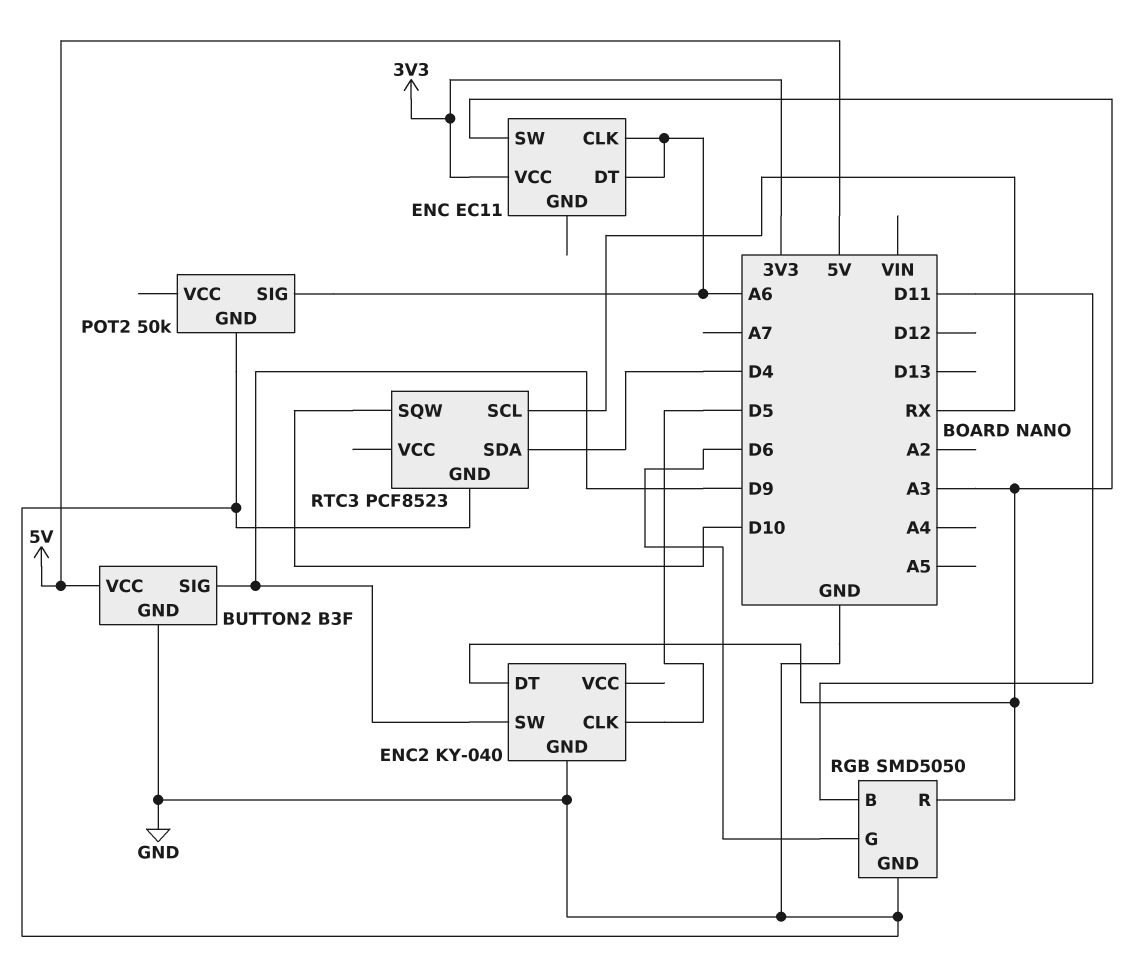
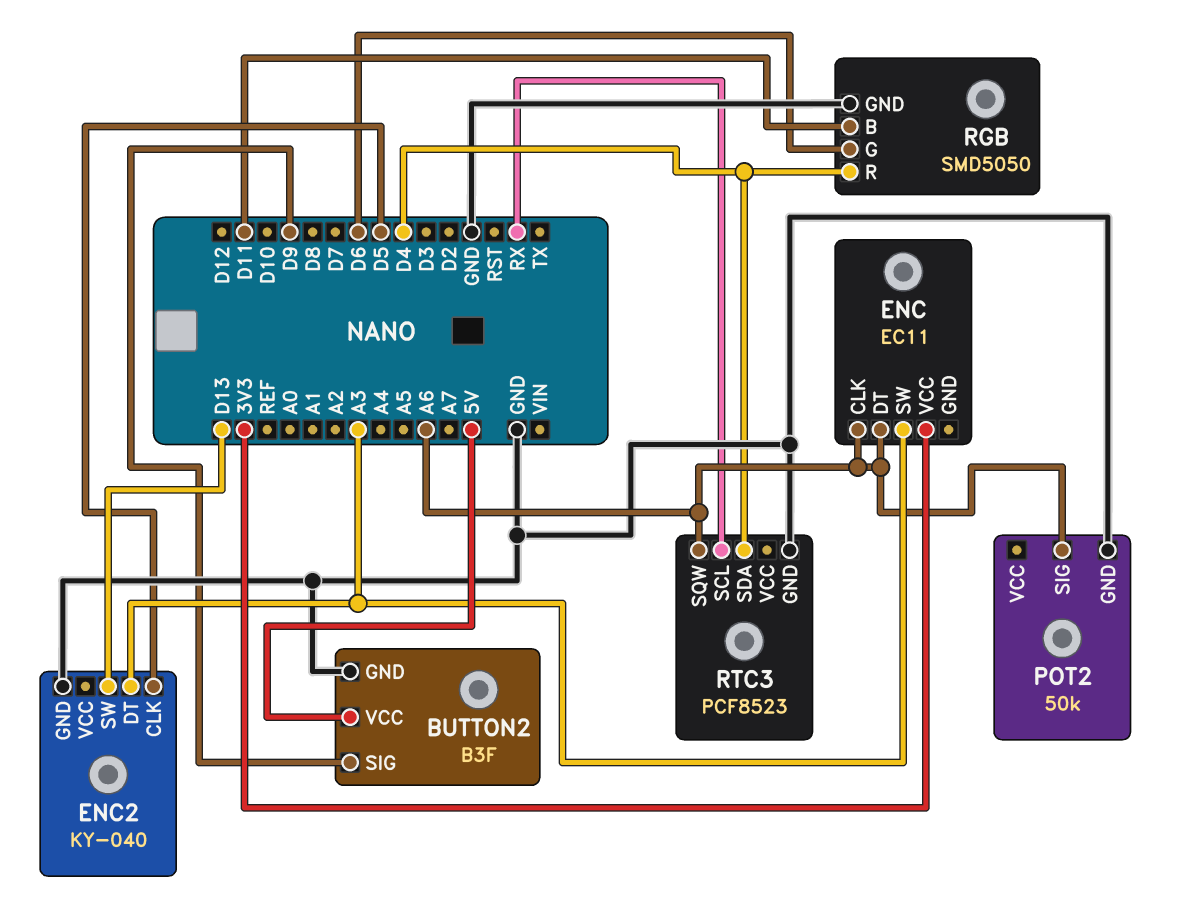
ENC2 pin SW: D9 -> D13
RGB pin R: A3 -> D4
RTC3 pin SQW: D10 -> A6

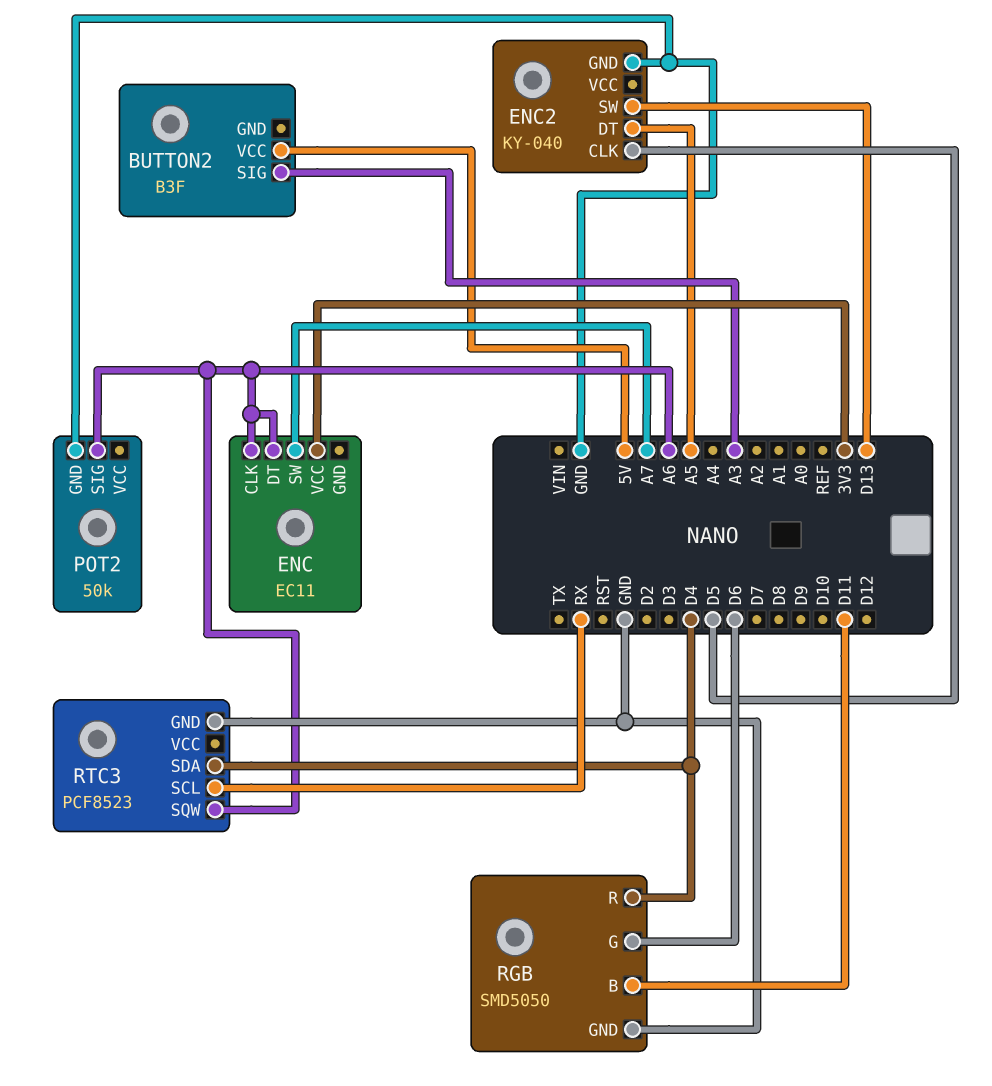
BUTTON2 pin GND: GND -> none
BUTTON2 pin SIG: D9 -> A3
ENC pin SW: A3 -> A7
ENC2 pin DT: A3 -> A5

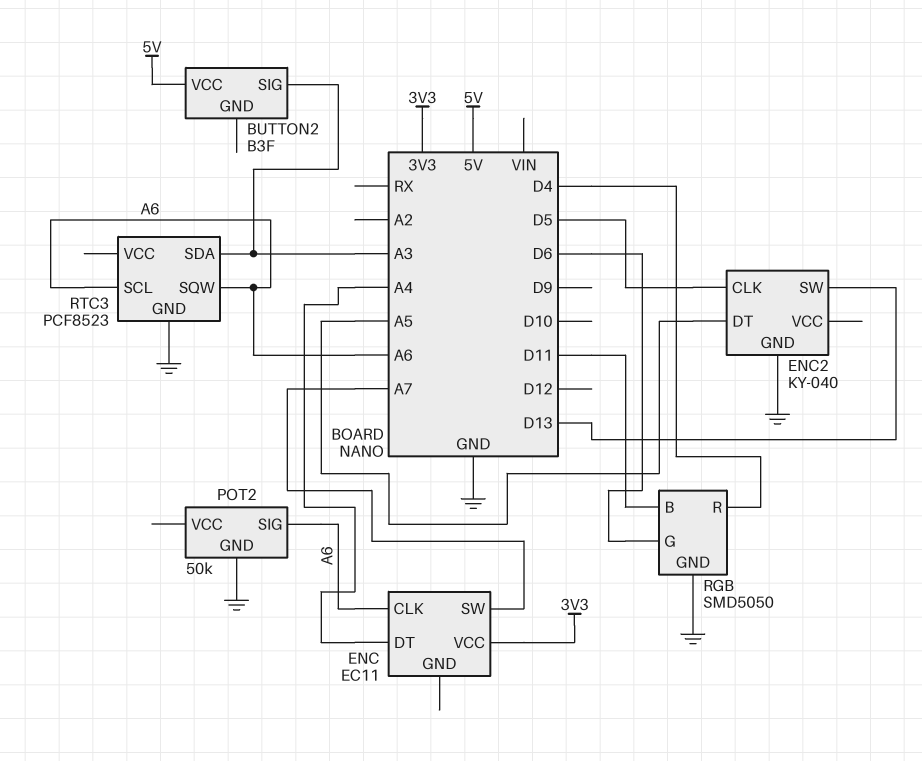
ENC pin DT: A6 -> A4
RTC3 pin SCL: RX -> A6
RTC3 pin SDA: D4 -> A3

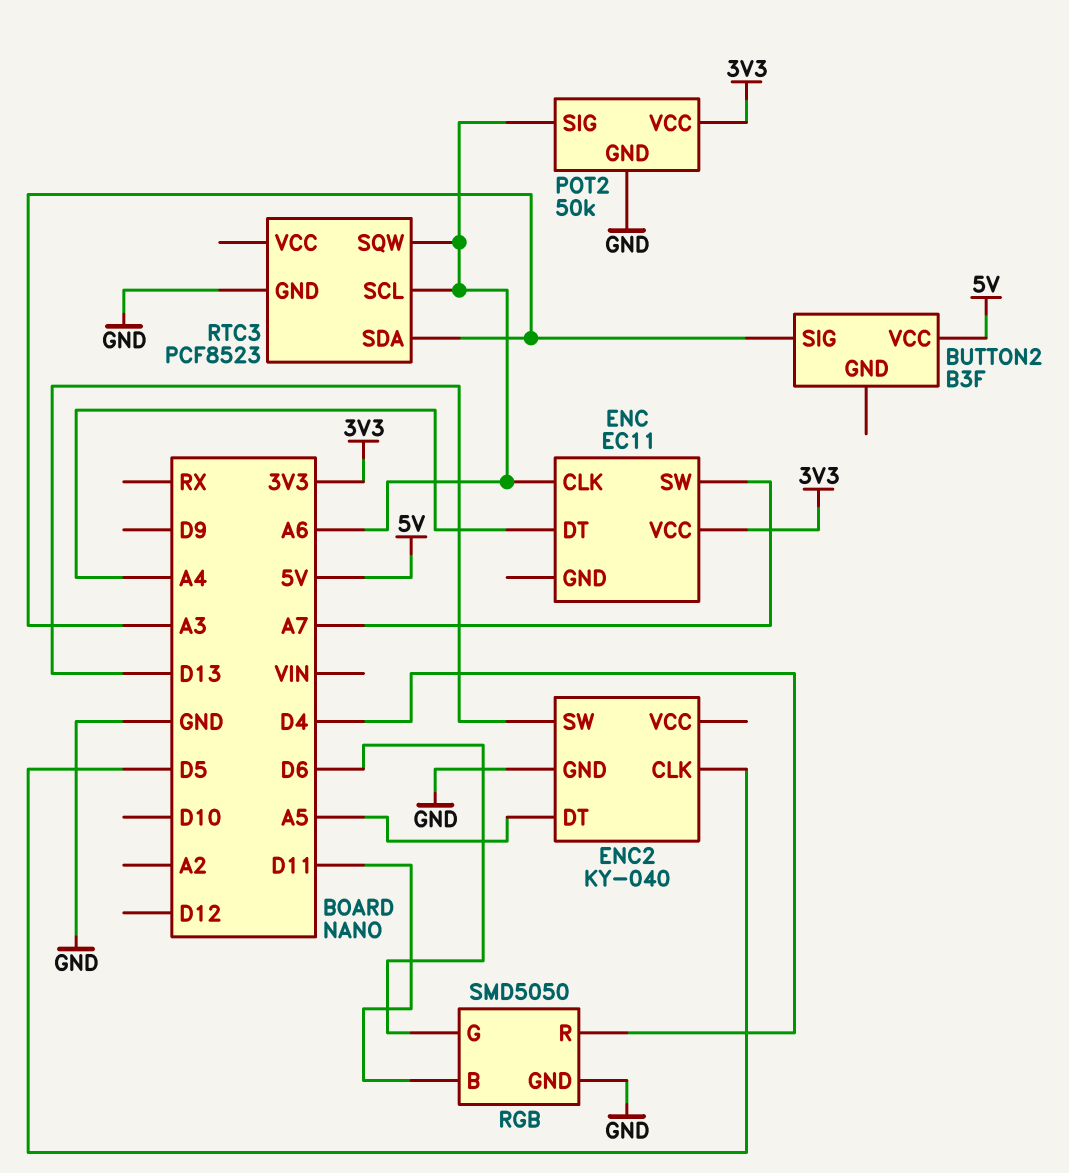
POT2 pin VCC: none -> 3V3

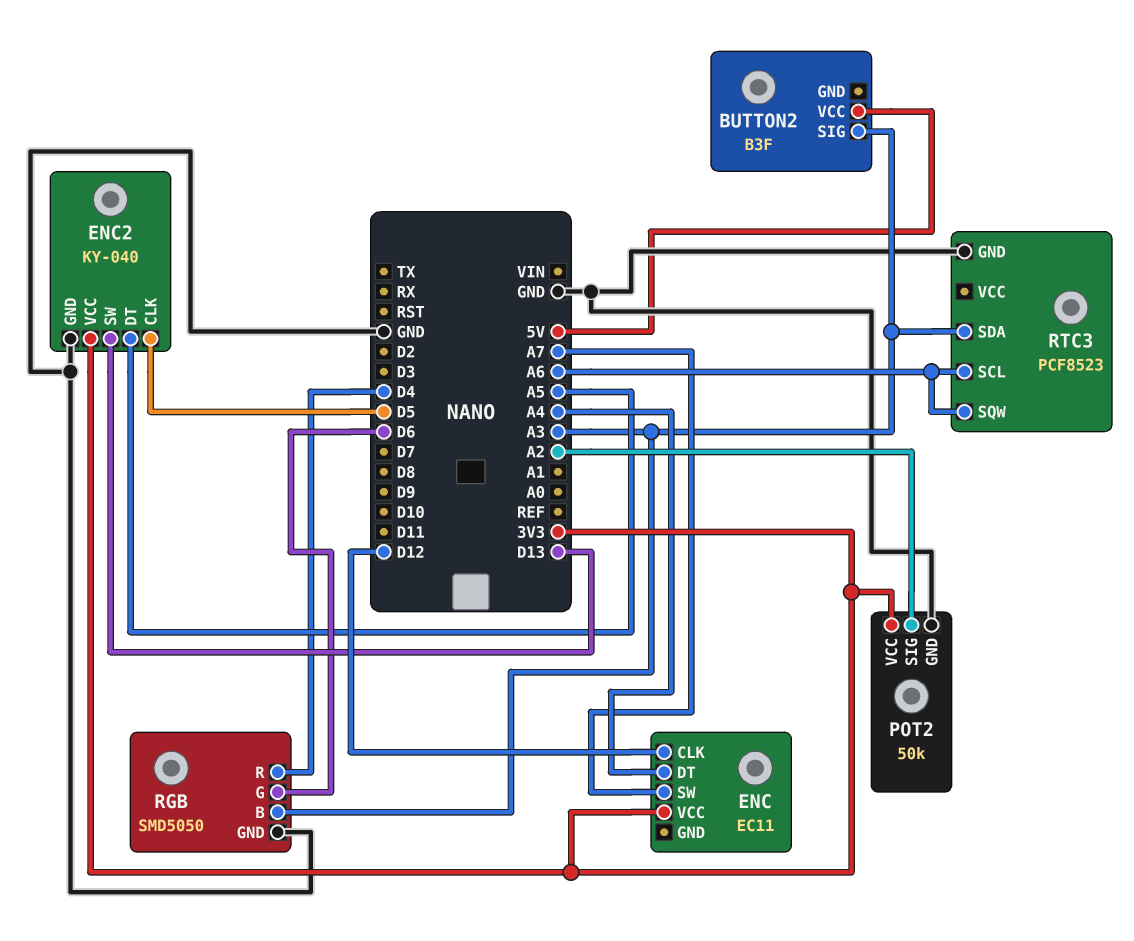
ENC pin CLK: A6 -> D12
ENC2 pin VCC: none -> 3V3
POT2 pin SIG: A6 -> A2
RGB pin B: D11 -> A3

